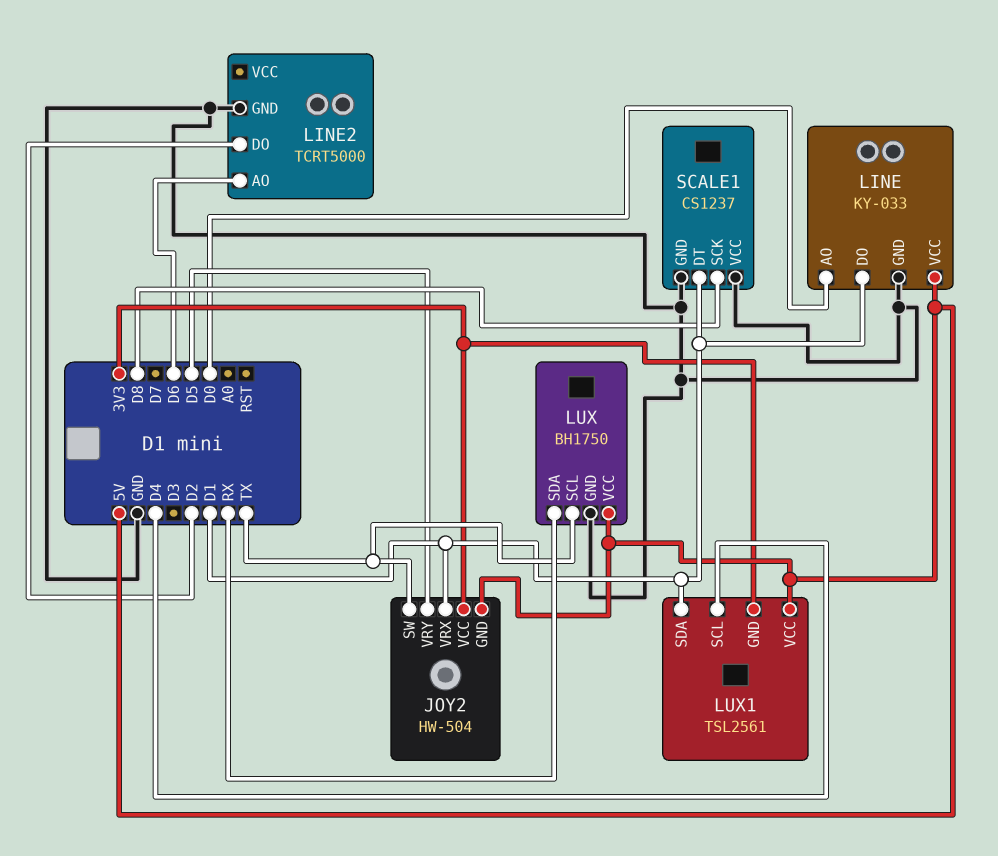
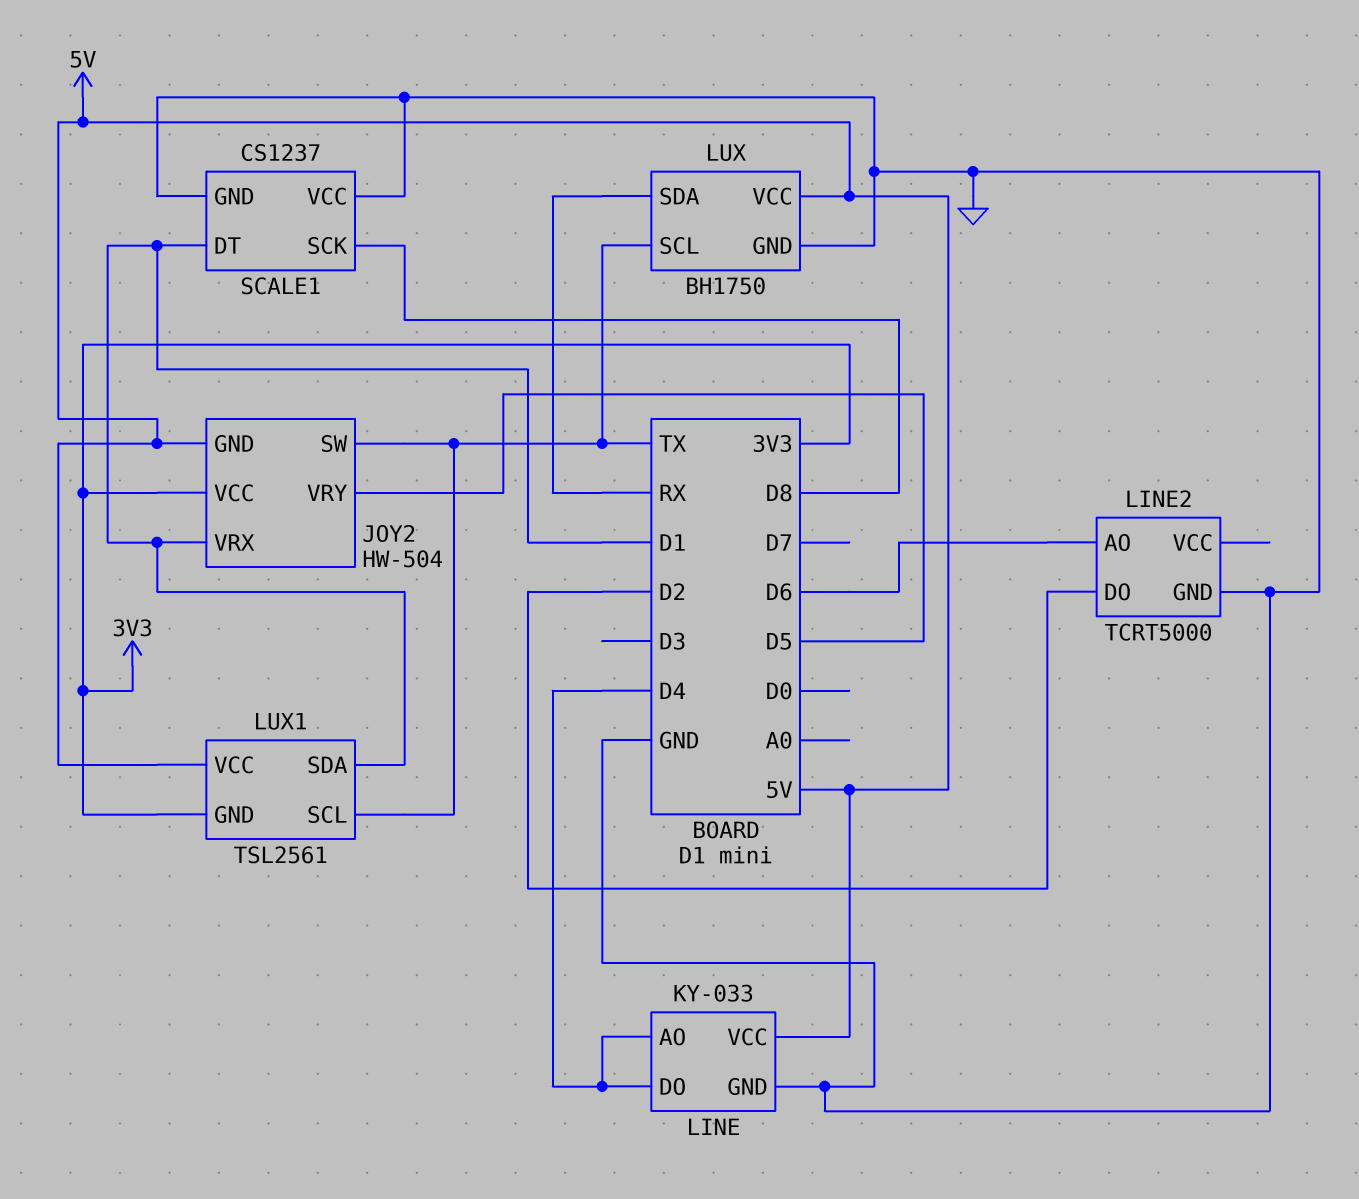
LINE pin AO: D0 -> D4
LINE pin DO: D1 -> D4
LUX1 pin SCL: D4 -> TX

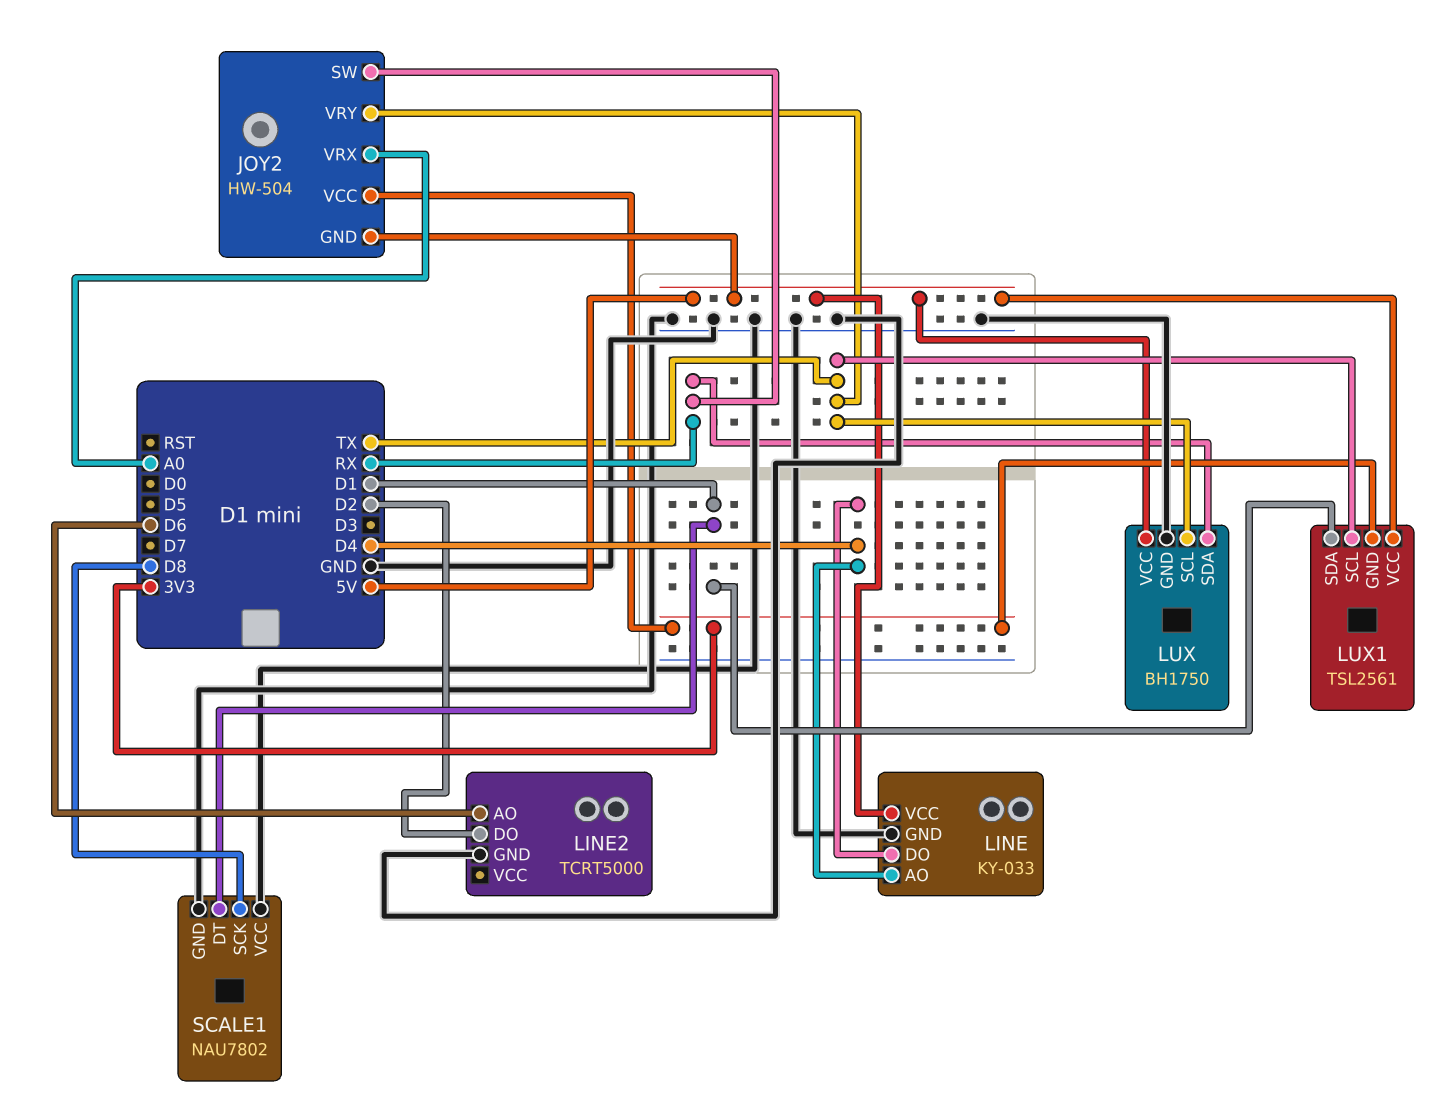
JOY2 pin SW: TX -> RX
JOY2 pin VRX: D1 -> A0
JOY2 pin VRY: D5 -> TX
SCALE1: CS1237 -> NAU7802

